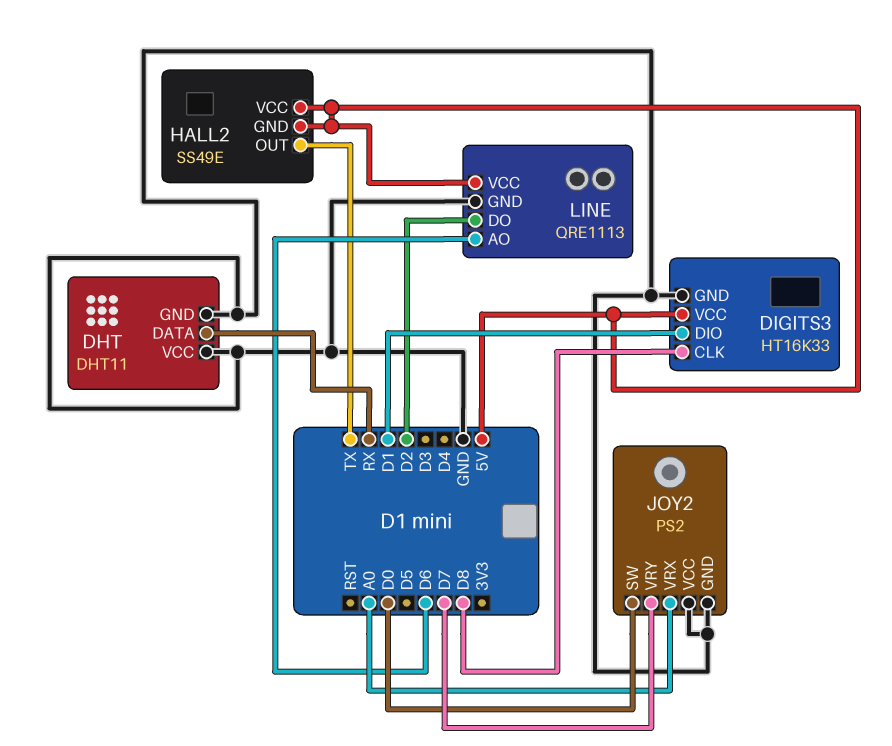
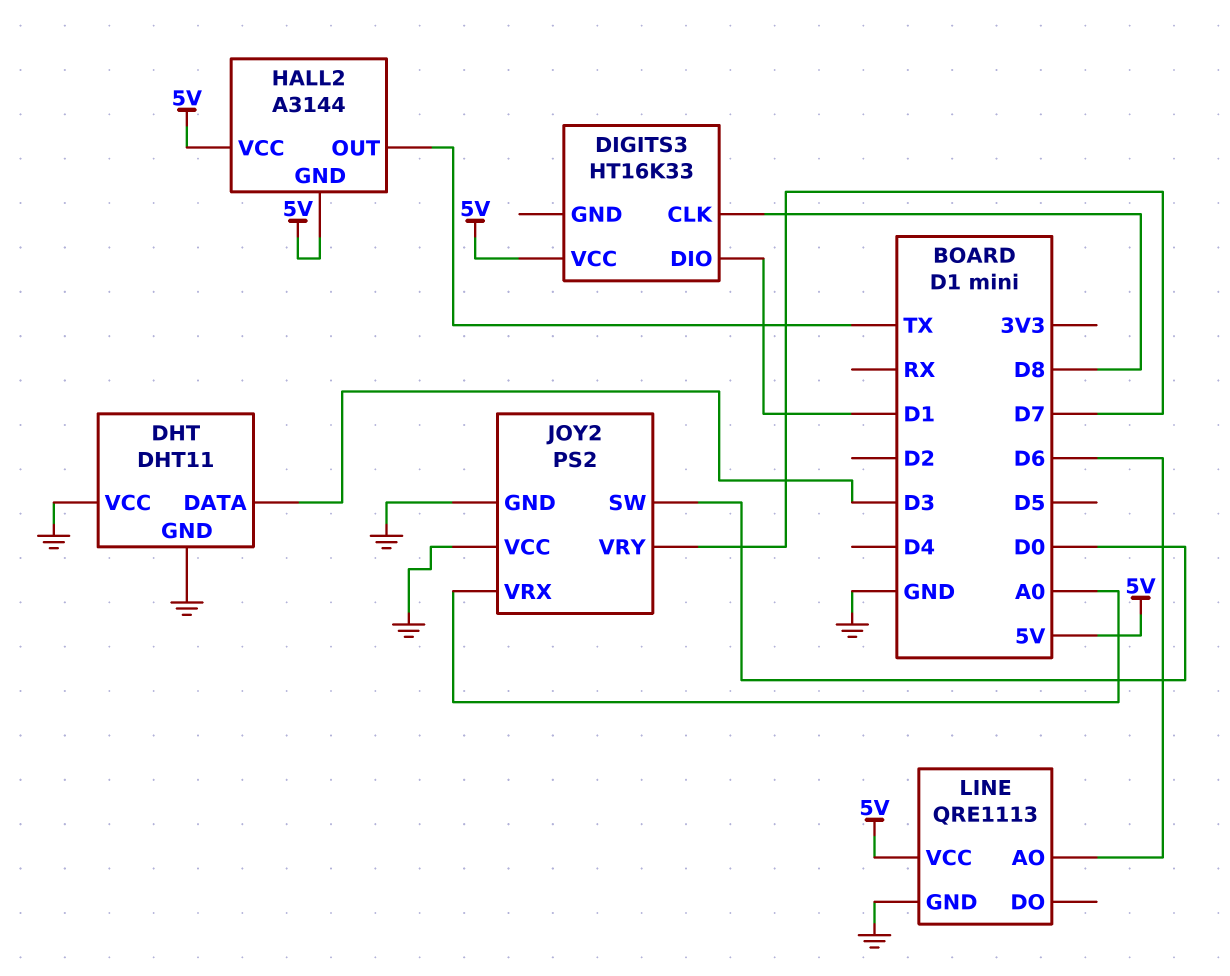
DHT pin DATA: RX -> D3
DIGITS3 pin GND: GND -> none
HALL2: SS49E -> A3144
LINE pin DO: D2 -> none

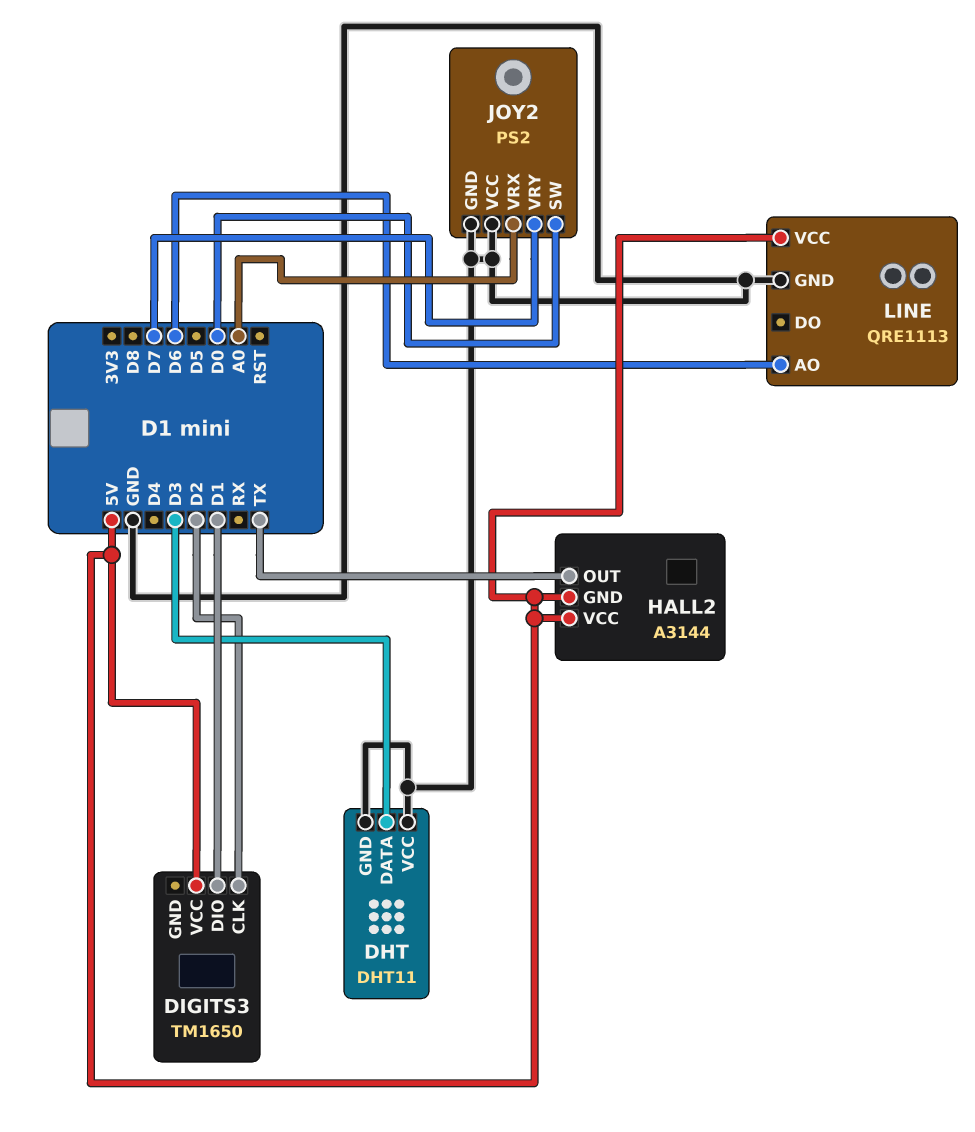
DIGITS3: HT16K33 -> TM1650
DIGITS3 pin CLK: D8 -> D2

